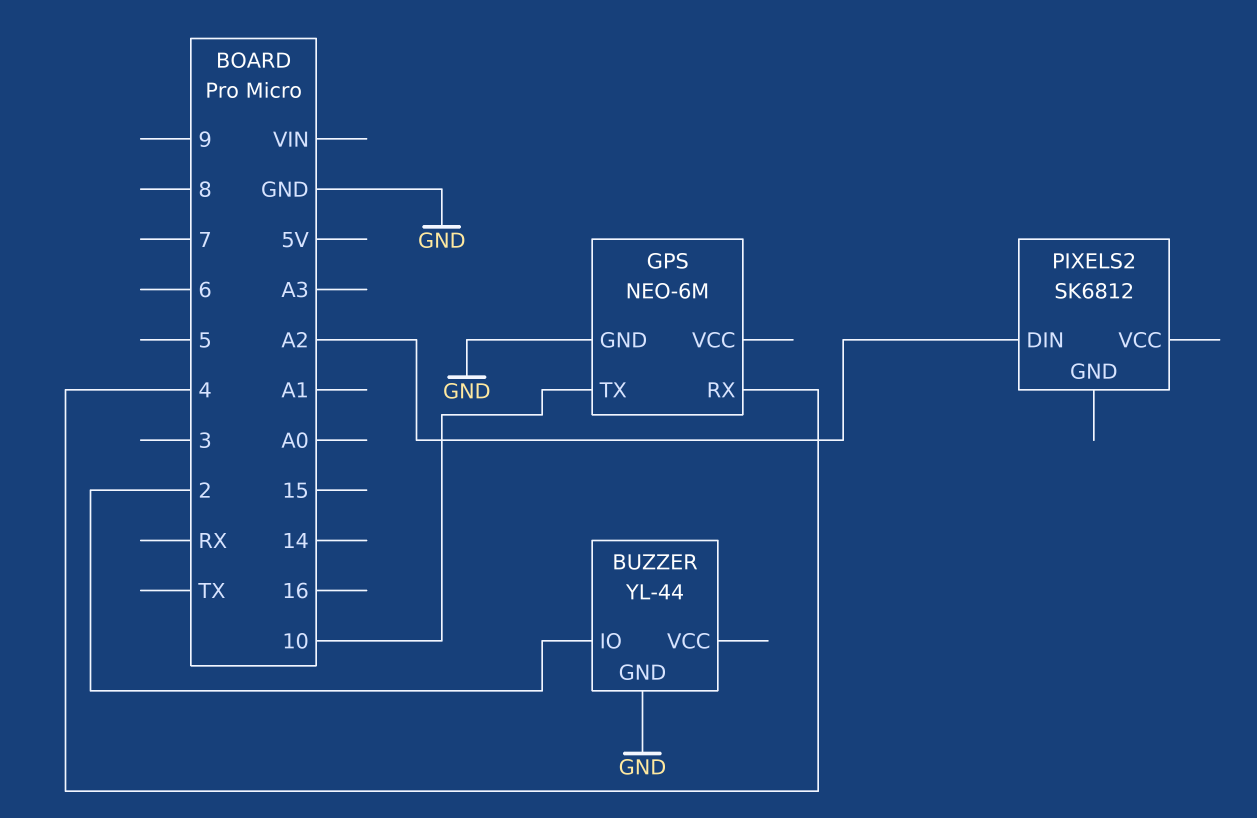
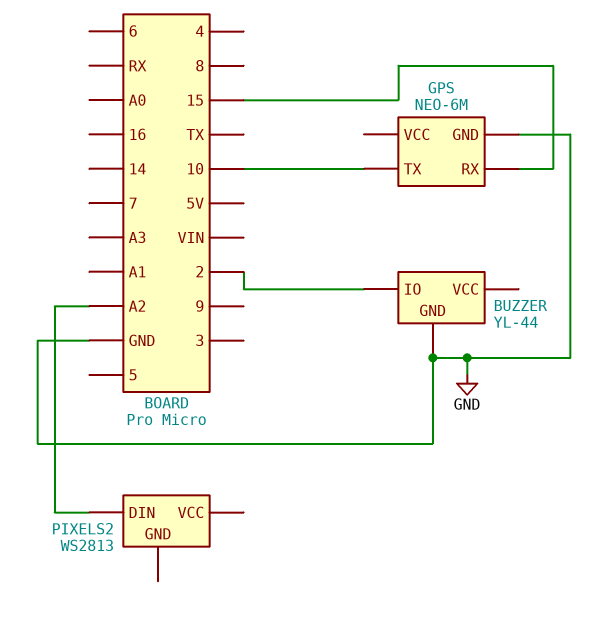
GPS pin RX: 4 -> 15
PIXELS2: SK6812 -> WS2813

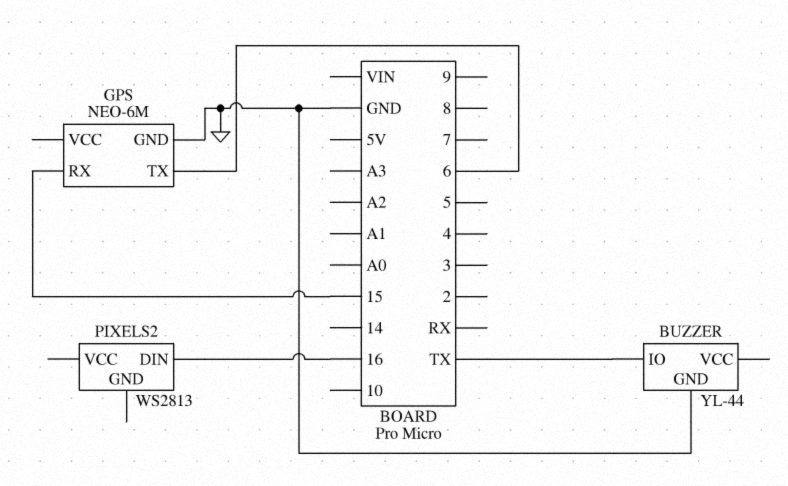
BUZZER pin IO: 2 -> TX
GPS pin TX: 10 -> 6
PIXELS2 pin DIN: A2 -> 16

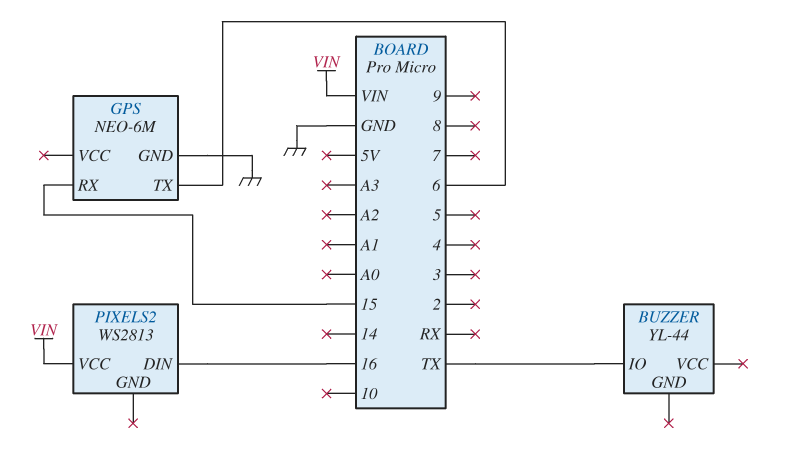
BUZZER pin GND: GND -> none
PIXELS2 pin VCC: none -> VIN

